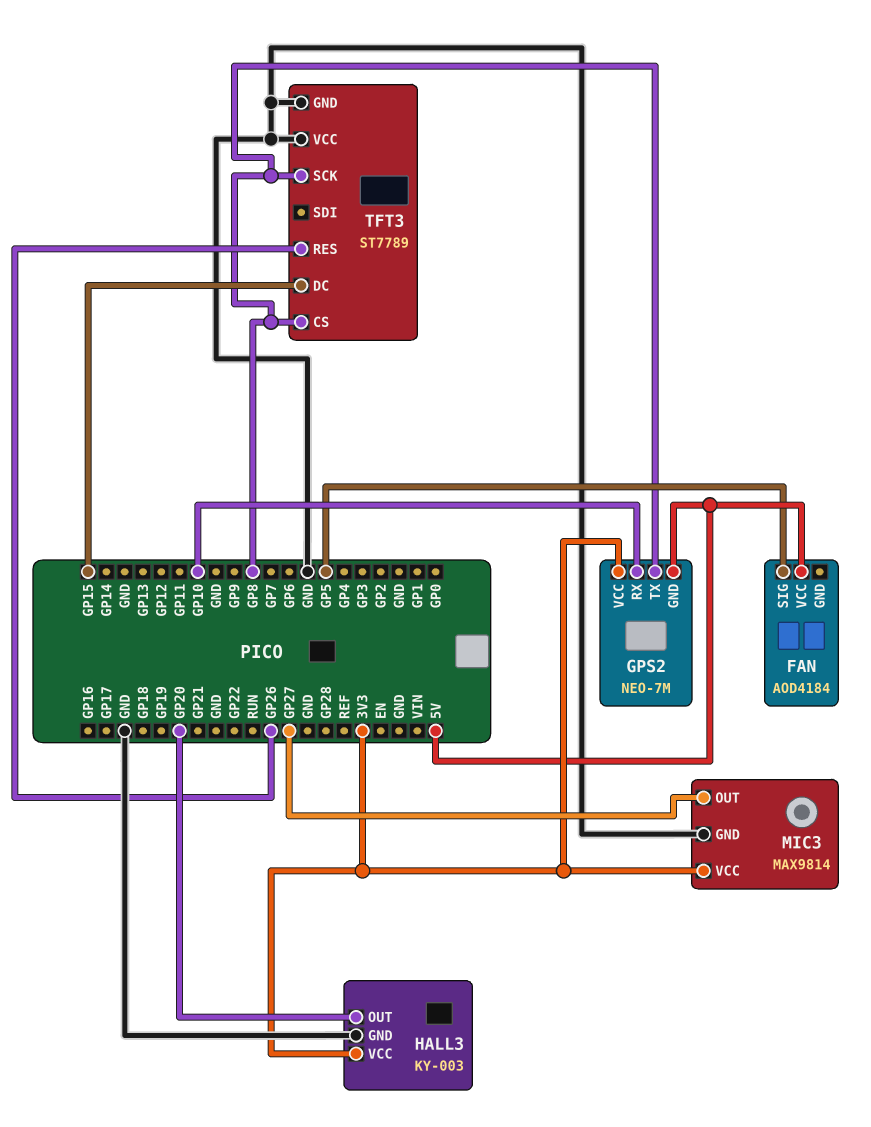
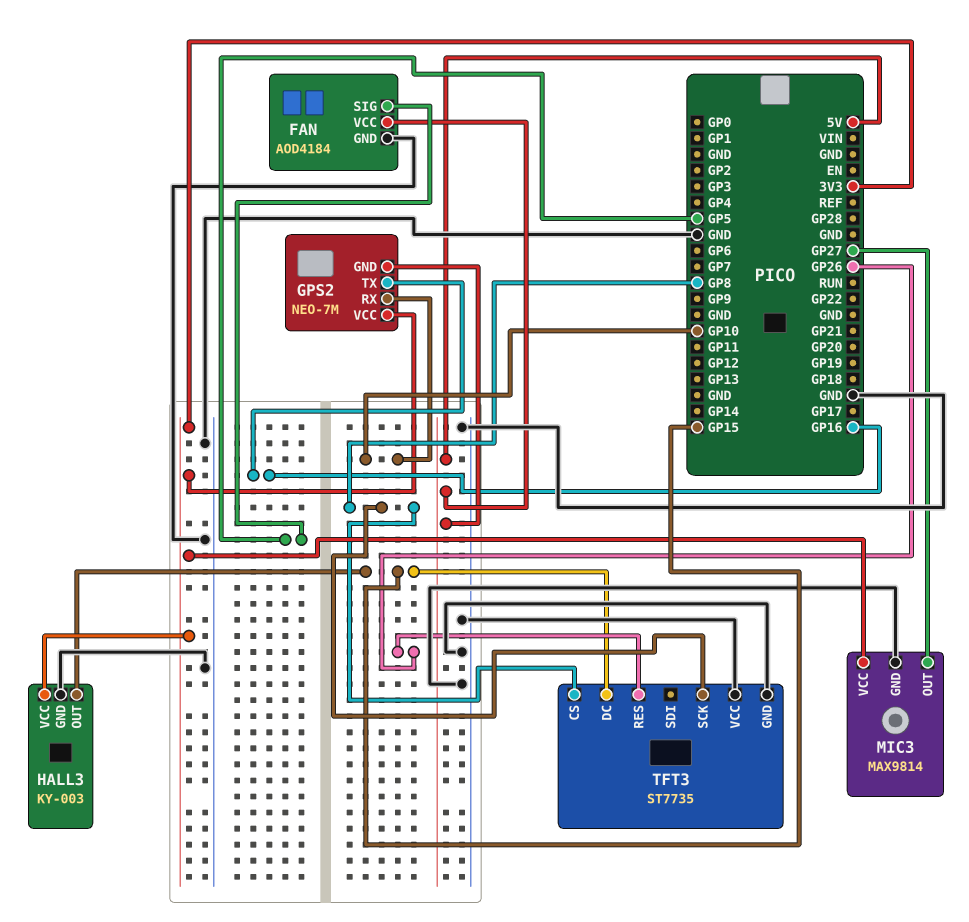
FAN pin GND: none -> GND
GPS2 pin TX: GP8 -> GP16
HALL3 pin OUT: GP20 -> GP15
TFT3: ST7789 -> ST7735

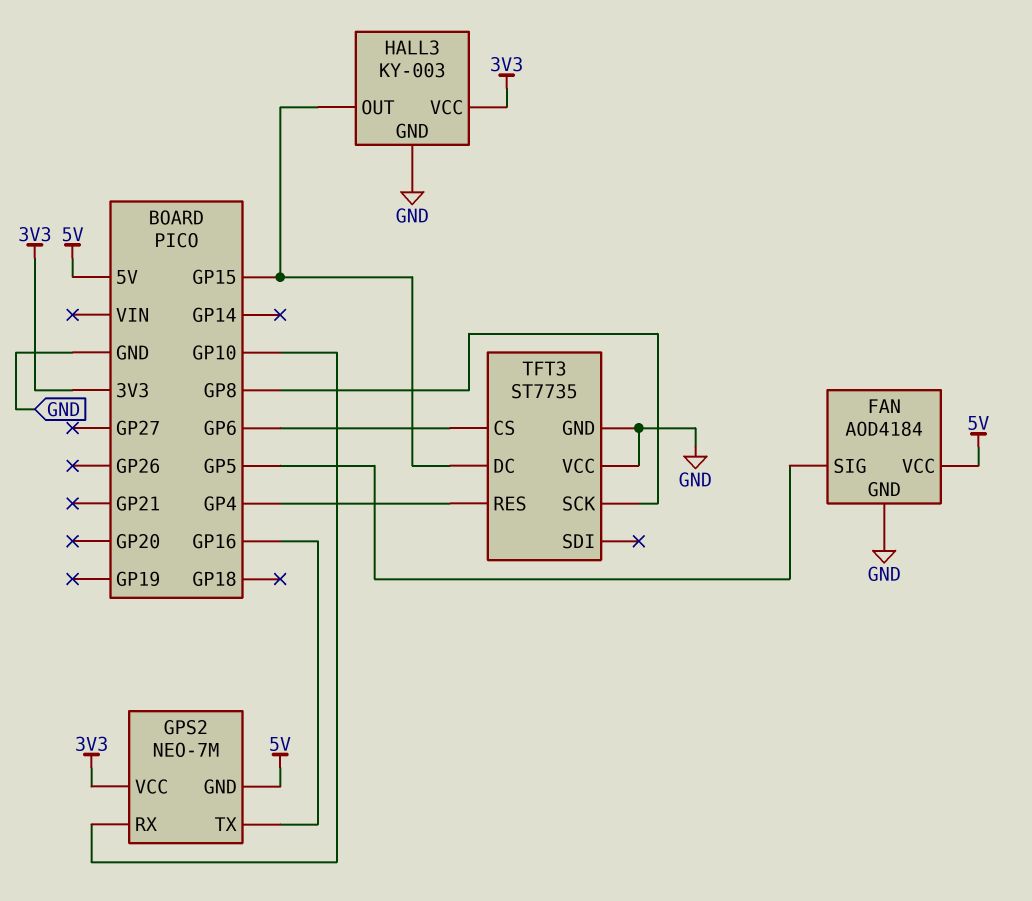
MIC3: MAX9814 -> none
MIC3 pin GND: GND -> none
MIC3 pin OUT: GP27 -> none
MIC3 pin VCC: 3V3 -> none
TFT3 pin CS: GP8 -> GP6
TFT3 pin RES: GP26 -> GP4

